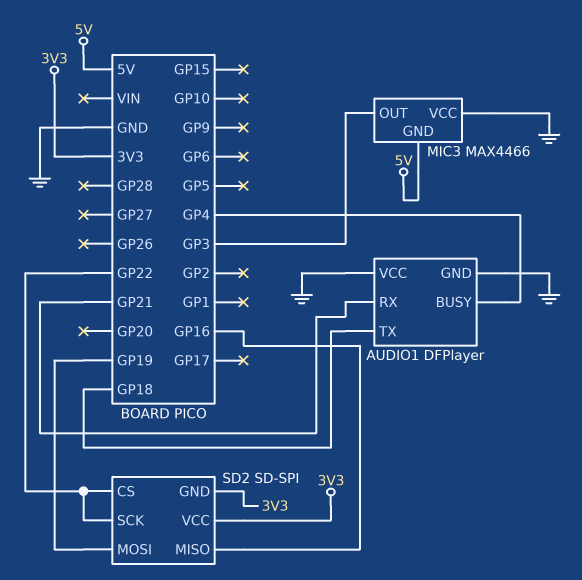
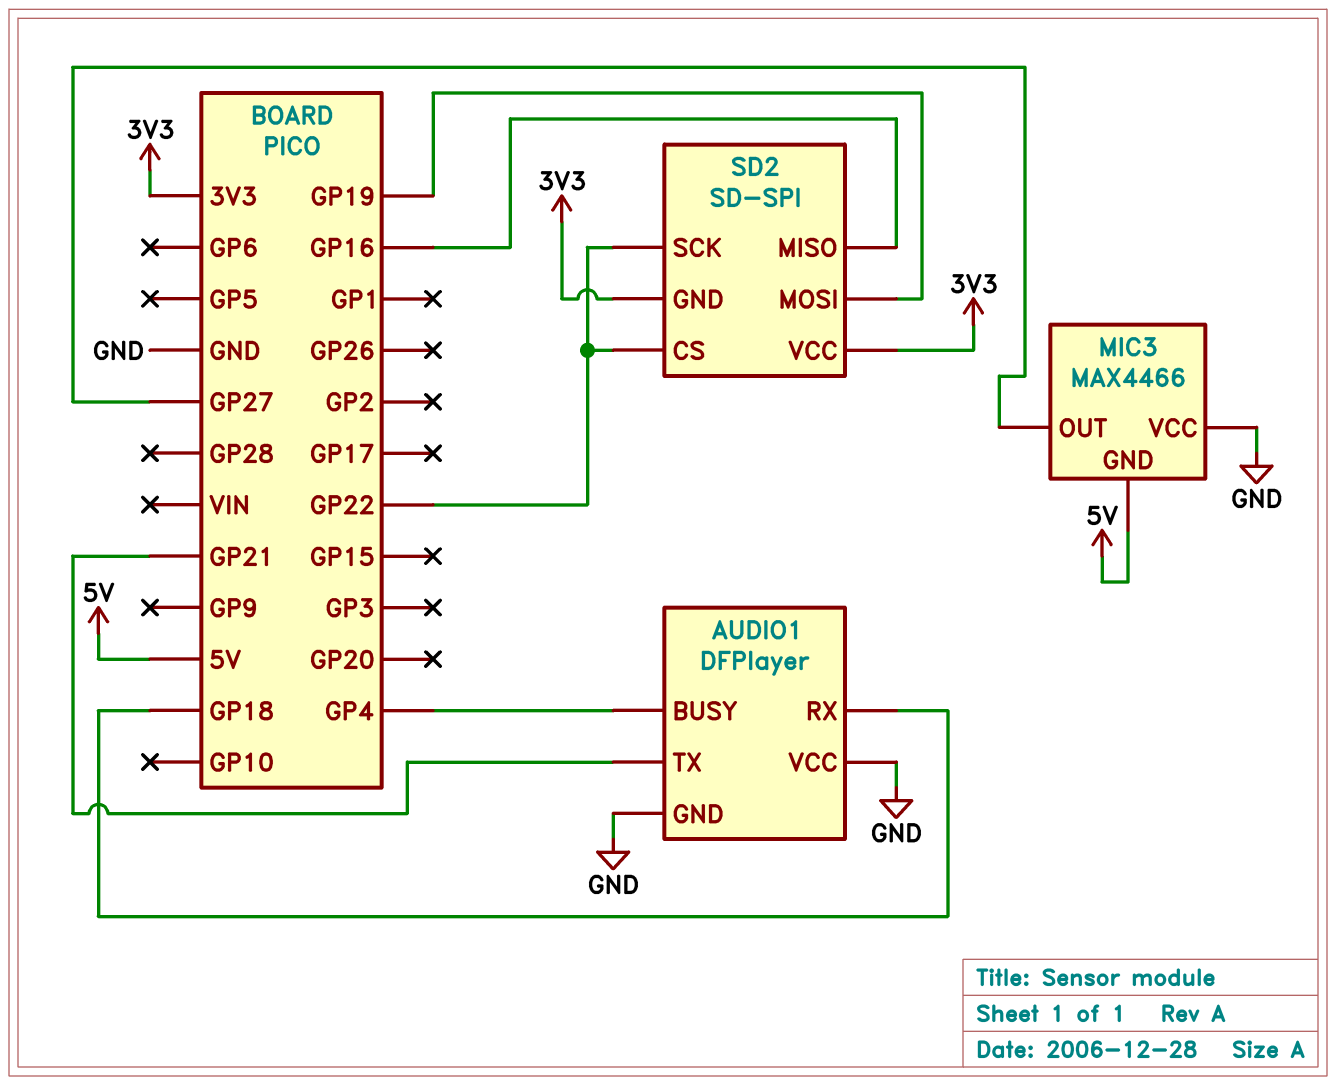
AUDIO1 pin RX: GP21 -> GP18
AUDIO1 pin TX: GP18 -> GP21
MIC3 pin OUT: GP3 -> GP27

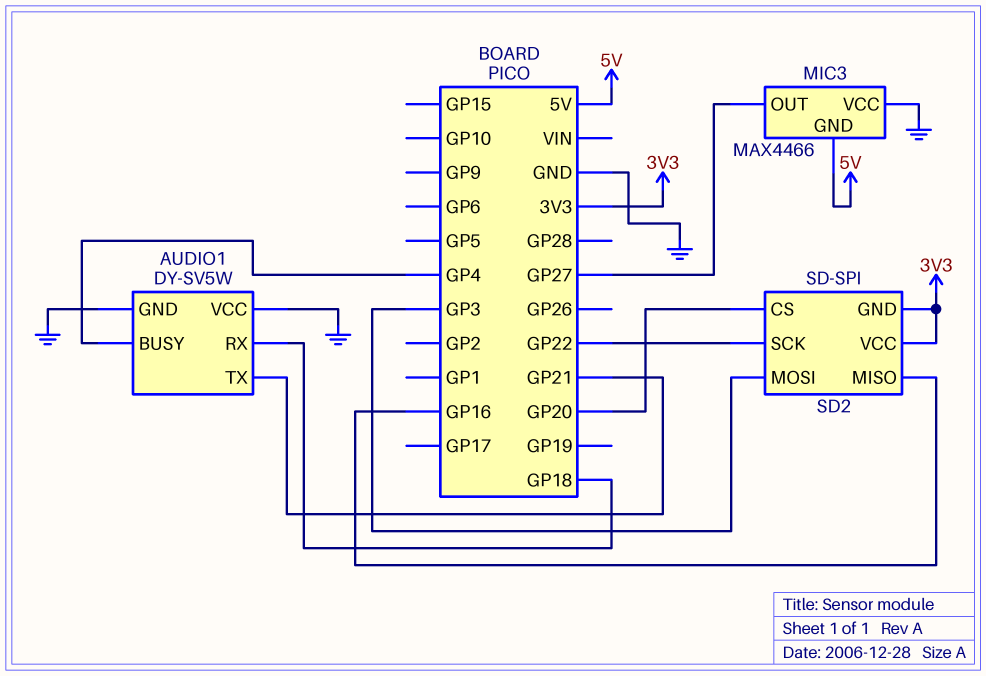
AUDIO1: DFPlayer -> DY-SV5W
SD2 pin CS: GP22 -> GP20
SD2 pin MOSI: GP19 -> GP3

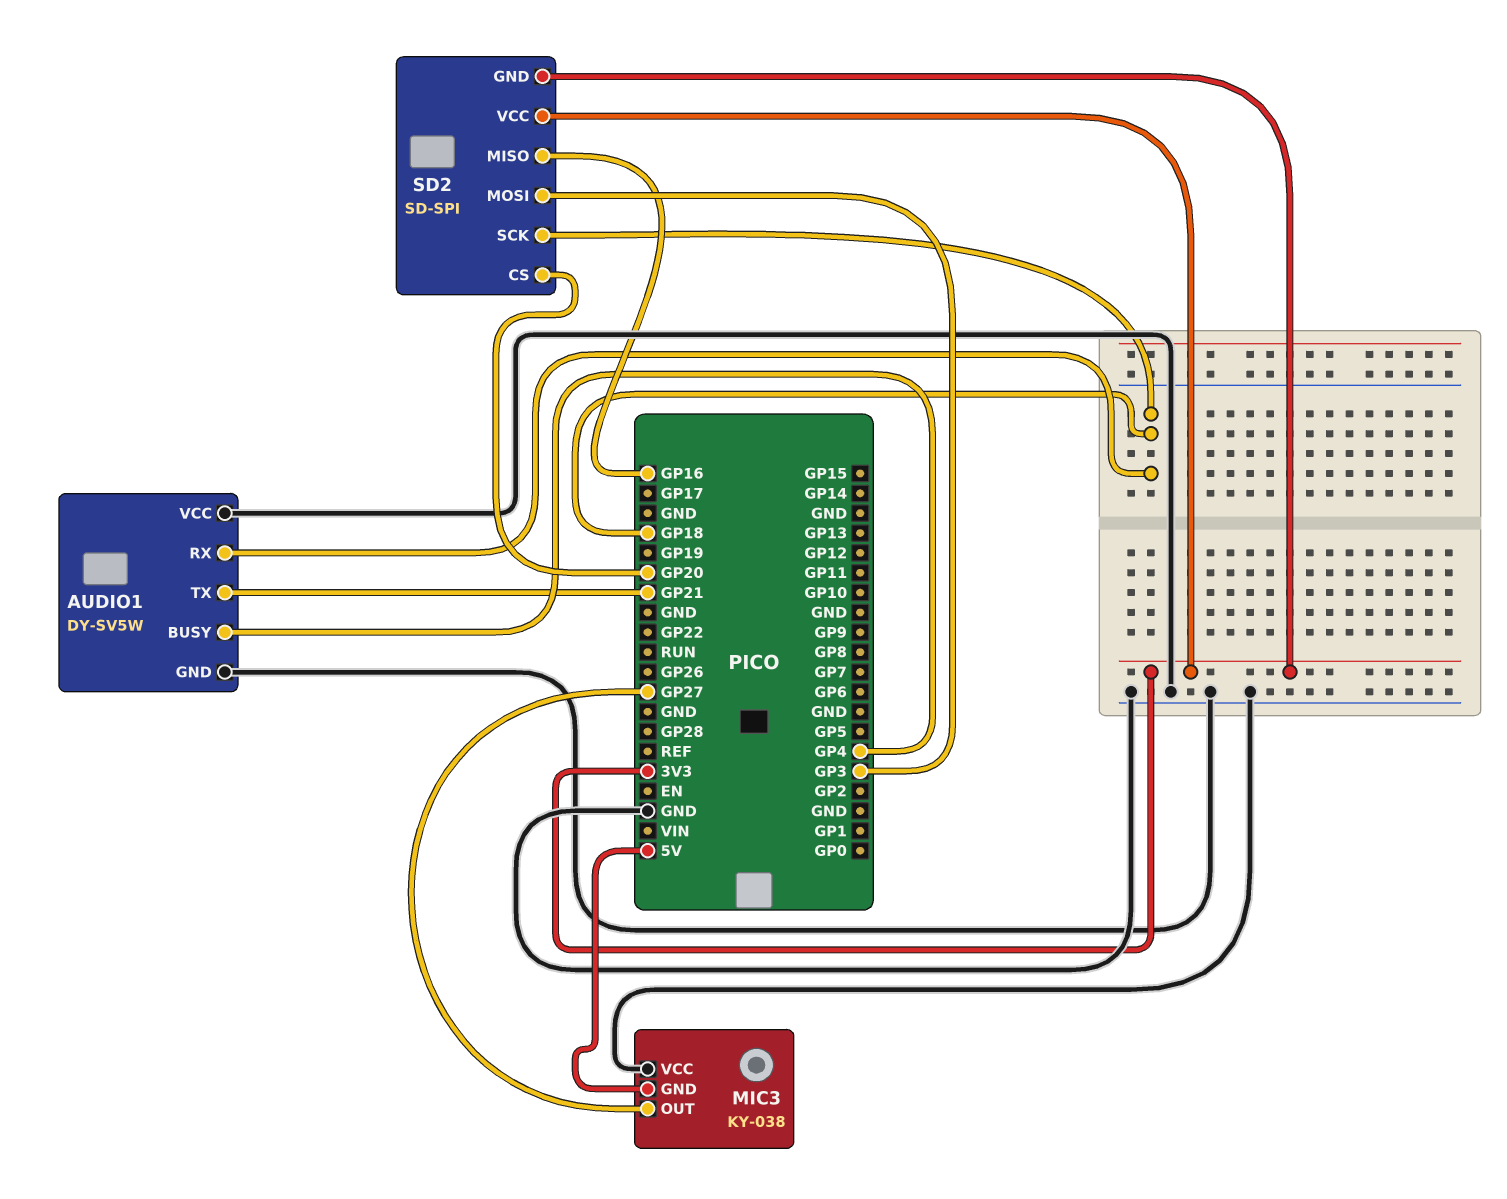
MIC3: MAX4466 -> KY-038
SD2 pin SCK: GP22 -> GP18

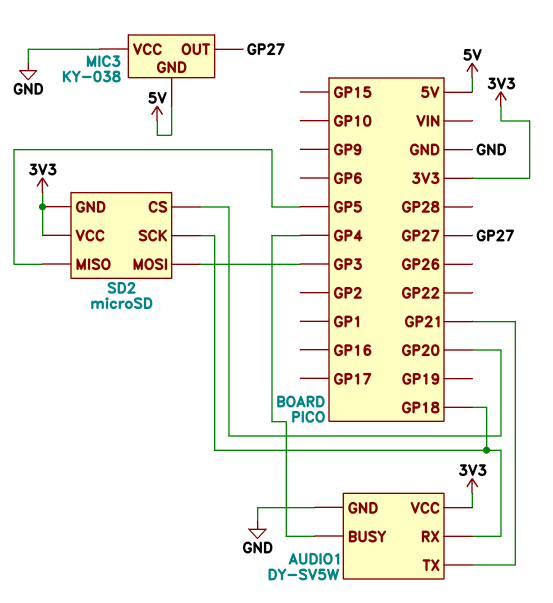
AUDIO1 pin VCC: GND -> 3V3
SD2: SD-SPI -> microSD
SD2 pin MISO: GP16 -> GP5

